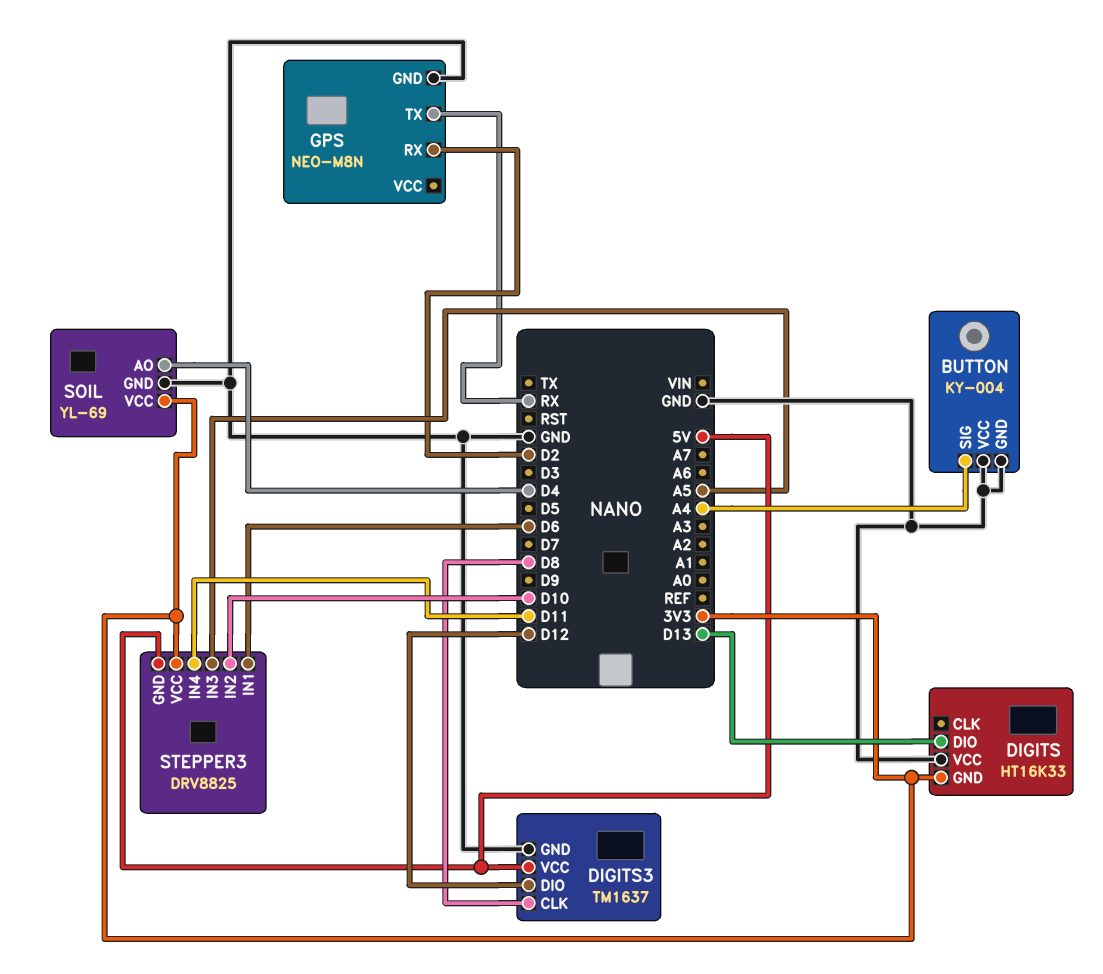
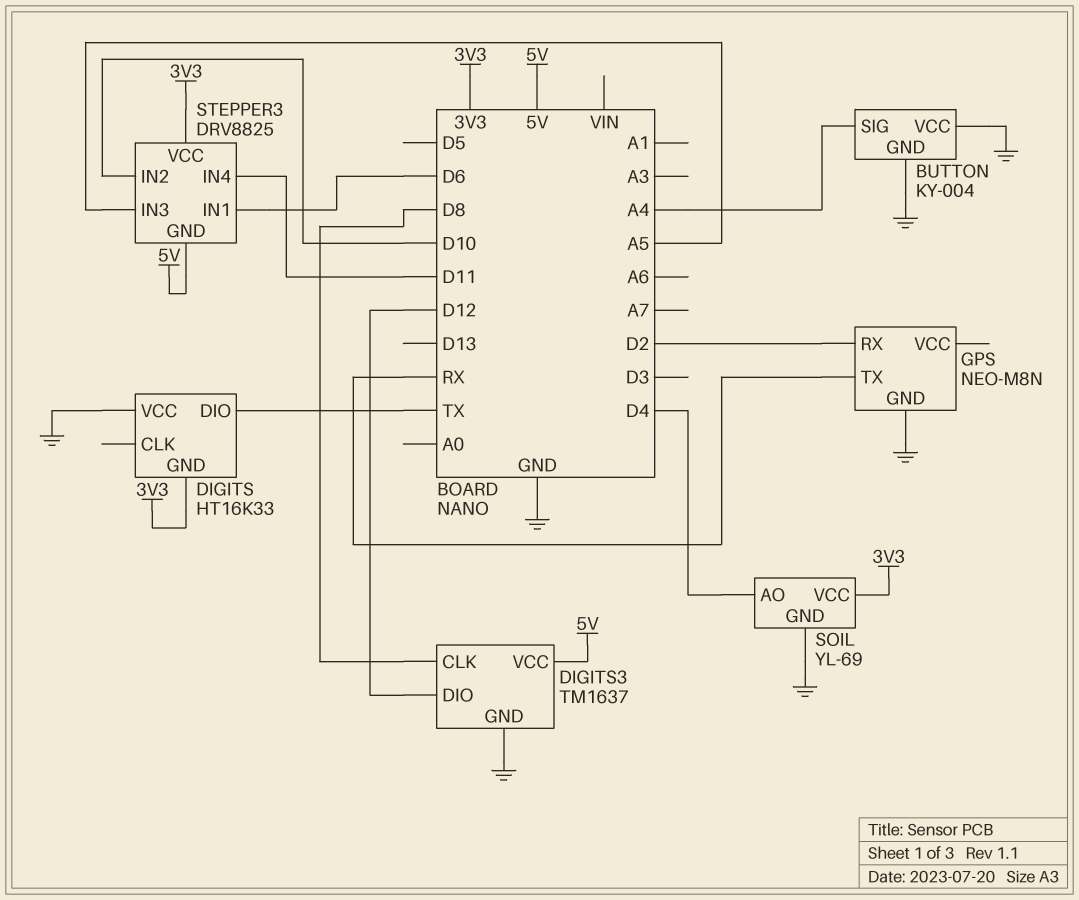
DIGITS pin DIO: D13 -> TX

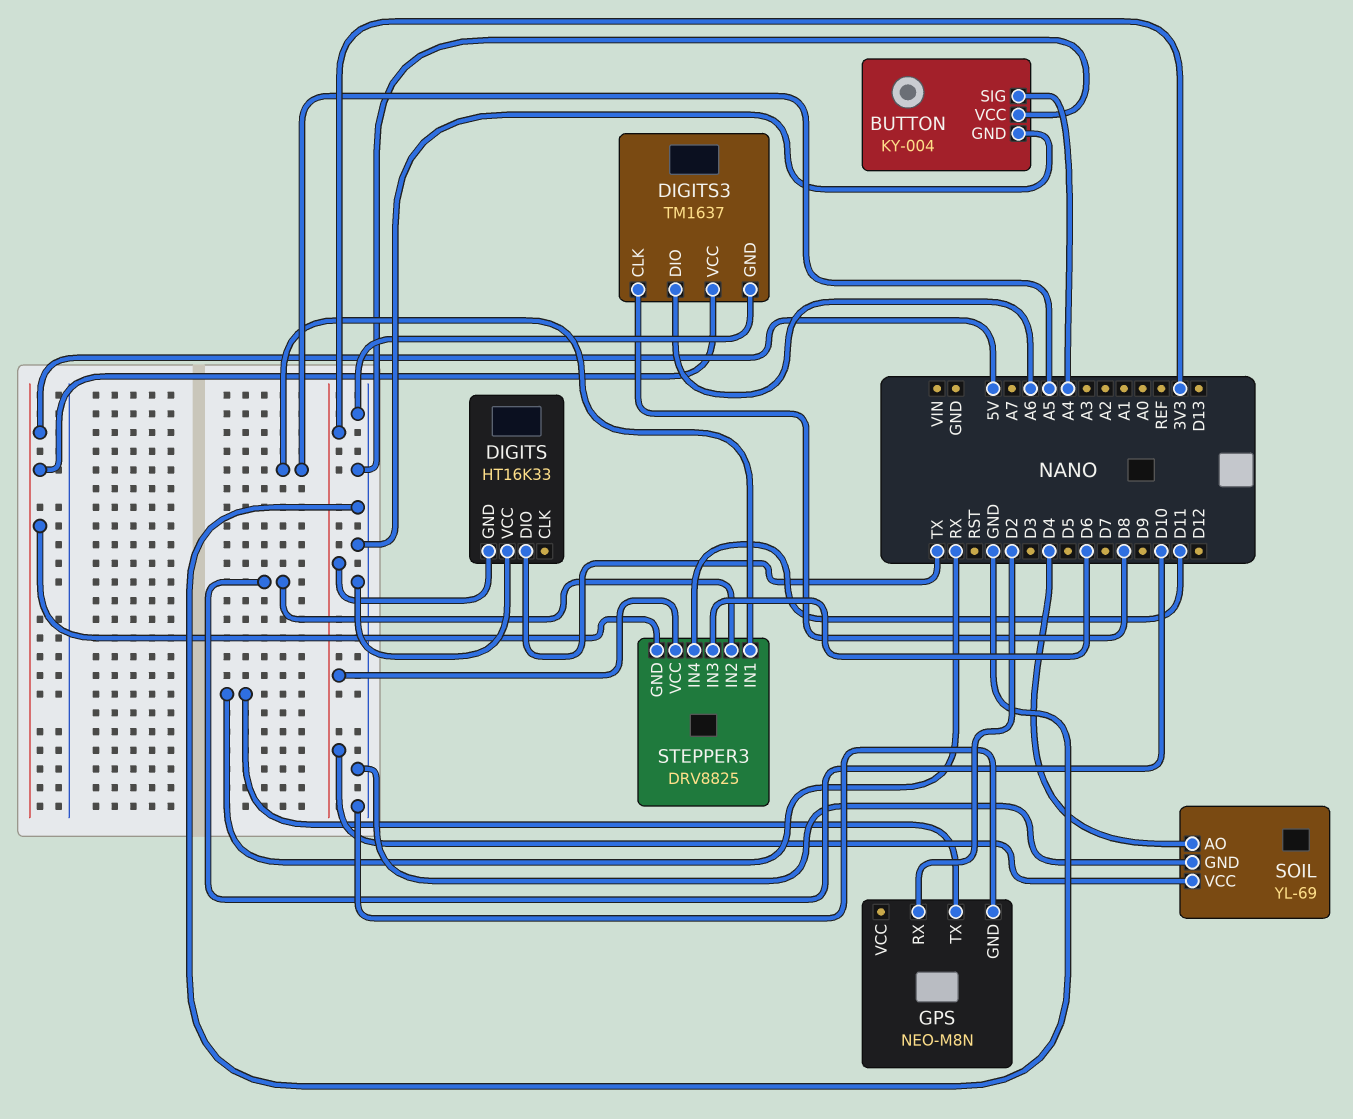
DIGITS3 pin DIO: D12 -> A6
STEPPER3 pin IN1: D6 -> A5
STEPPER3 pin IN3: A5 -> D6

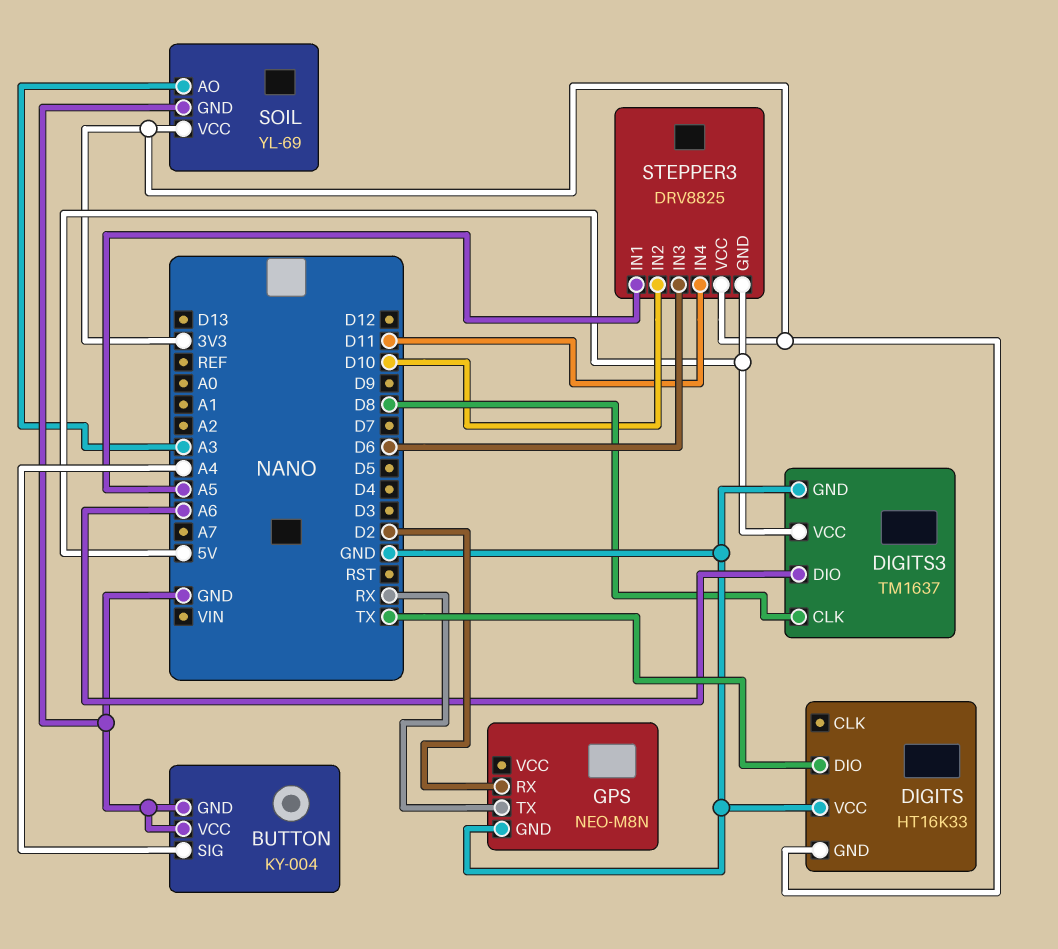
SOIL pin AO: D4 -> A3

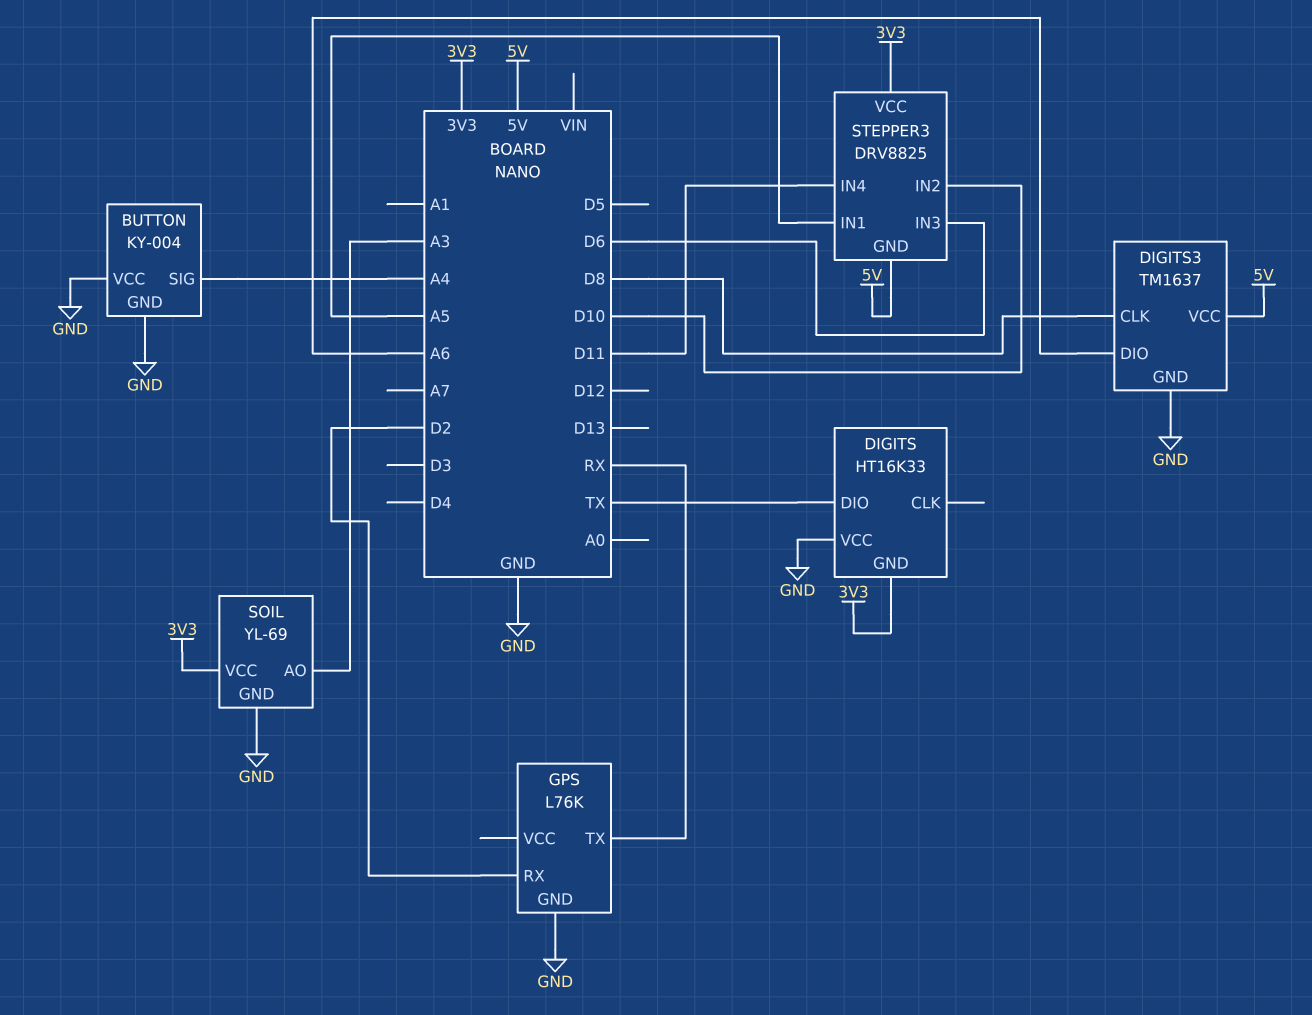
GPS: NEO-M8N -> L76K

